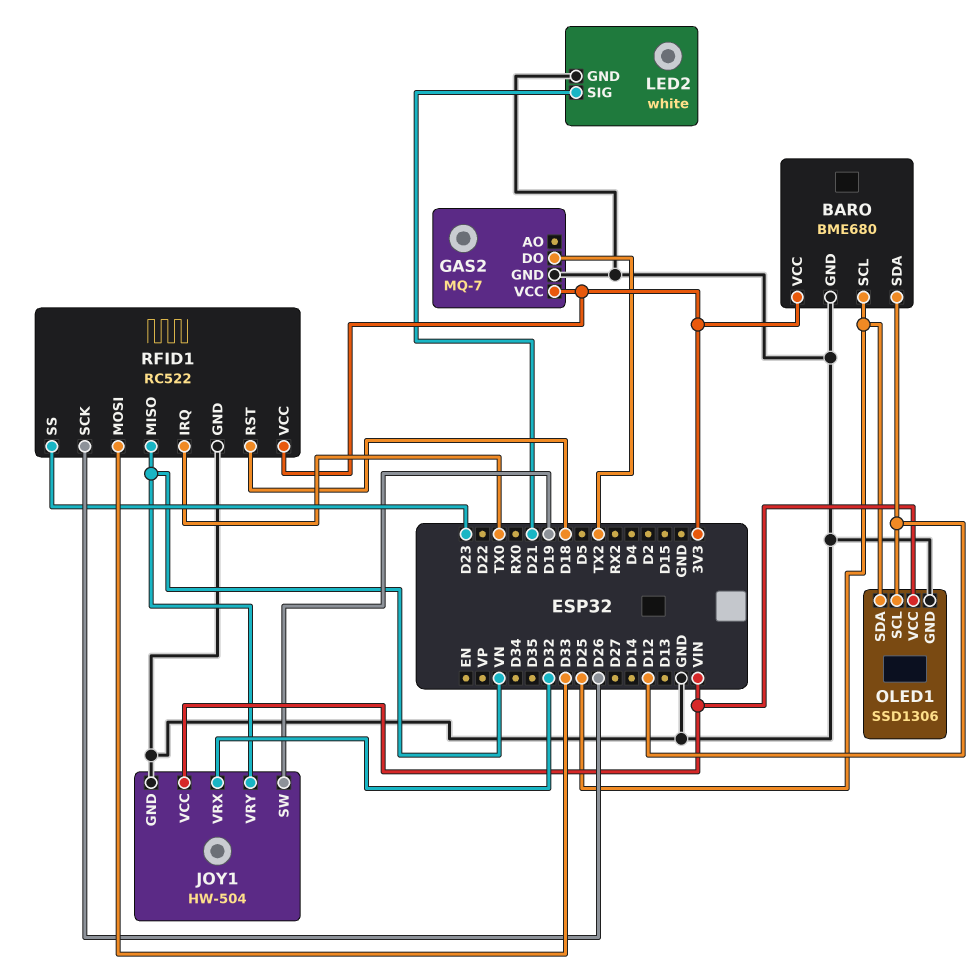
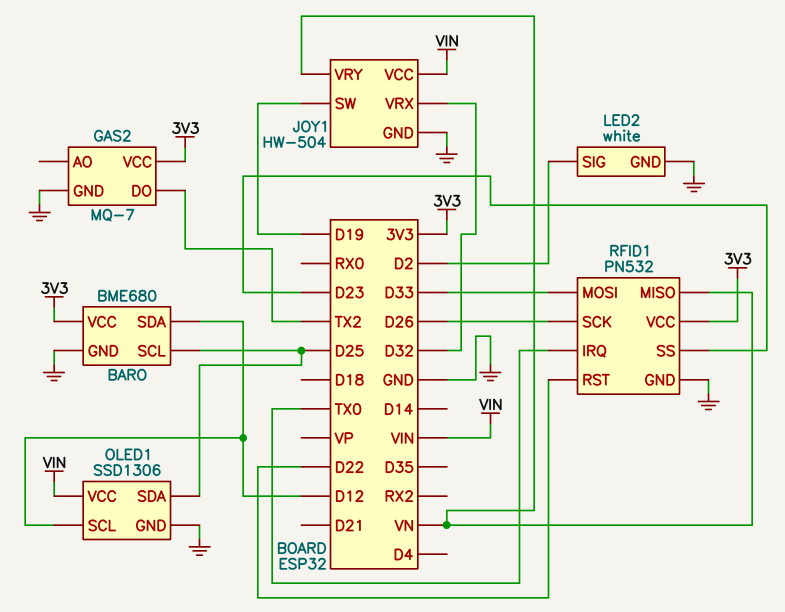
LED2 pin SIG: D21 -> D2
RFID1: RC522 -> PN532
RFID1 pin RST: D18 -> D22

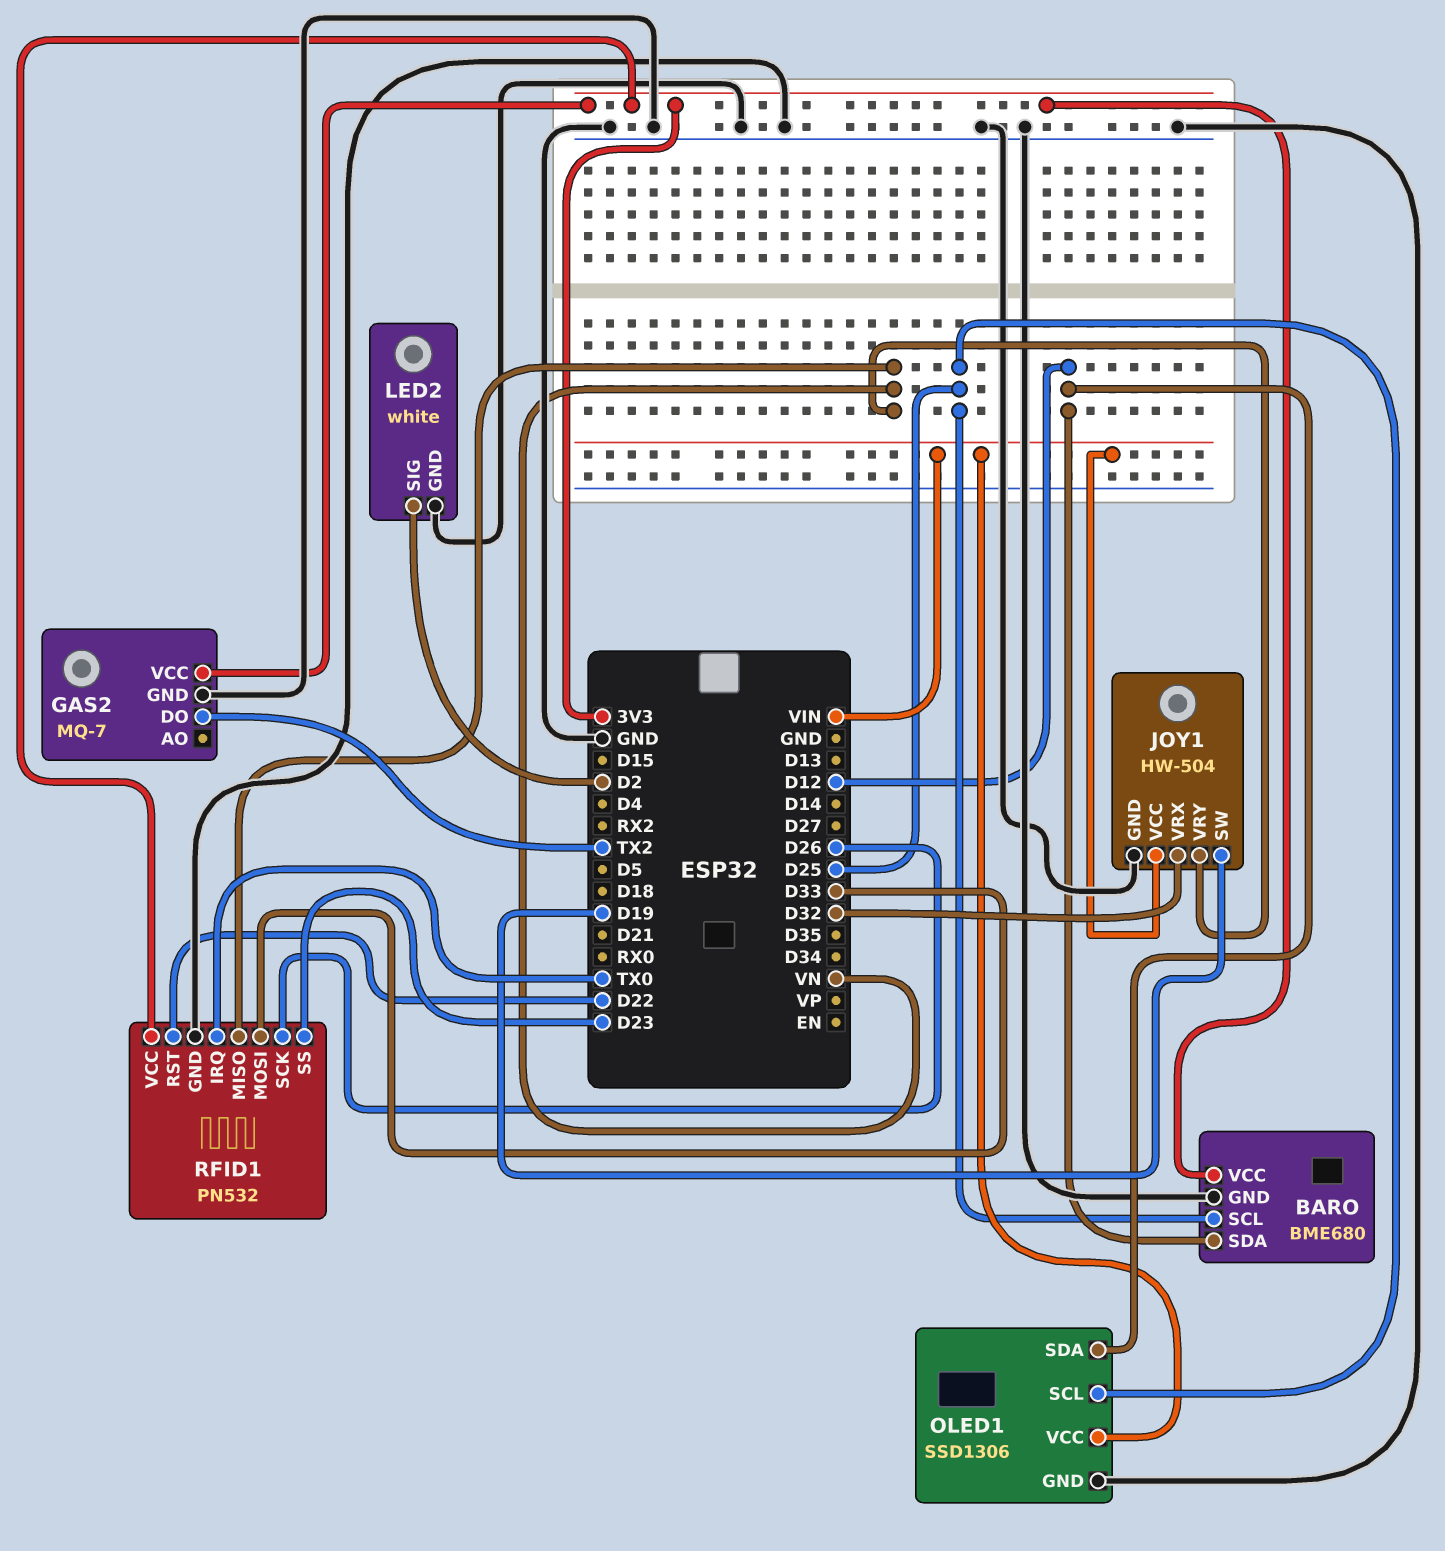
OLED1 pin SCL: D12 -> D25
OLED1 pin SDA: D25 -> D12

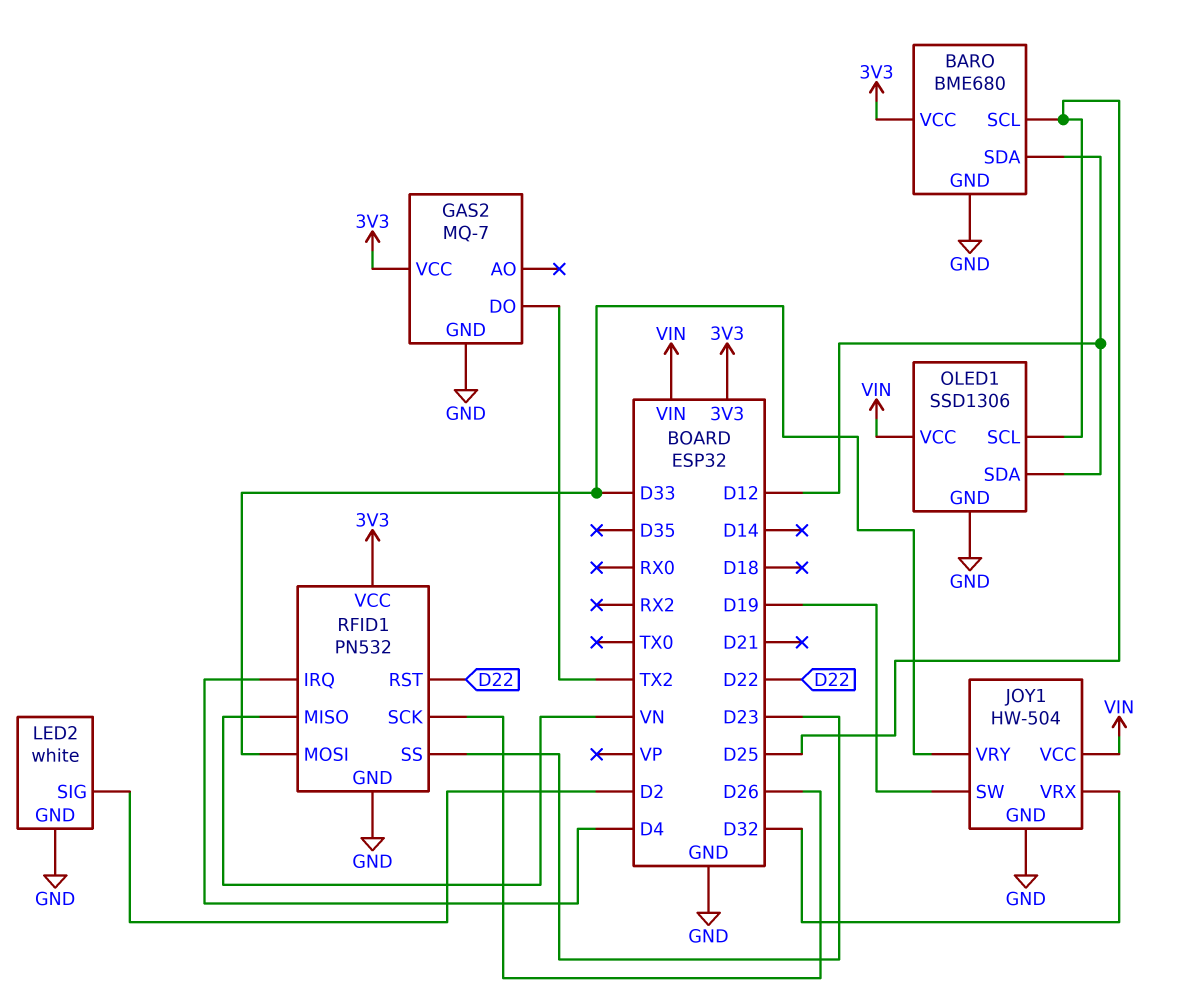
JOY1 pin VRY: VN -> D33
RFID1 pin IRQ: TX0 -> D4

